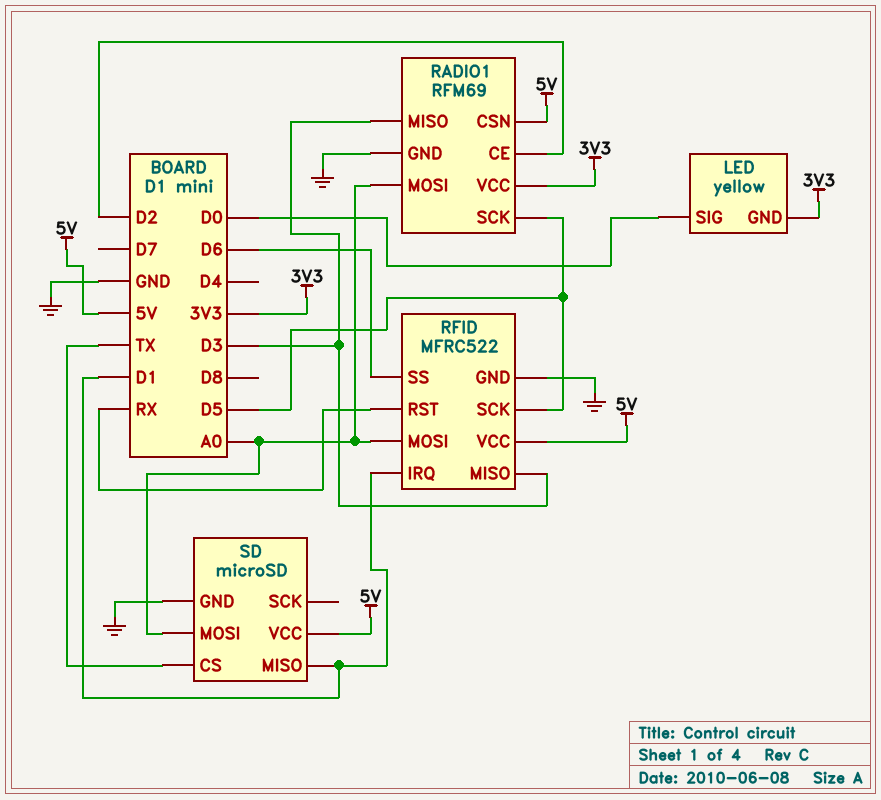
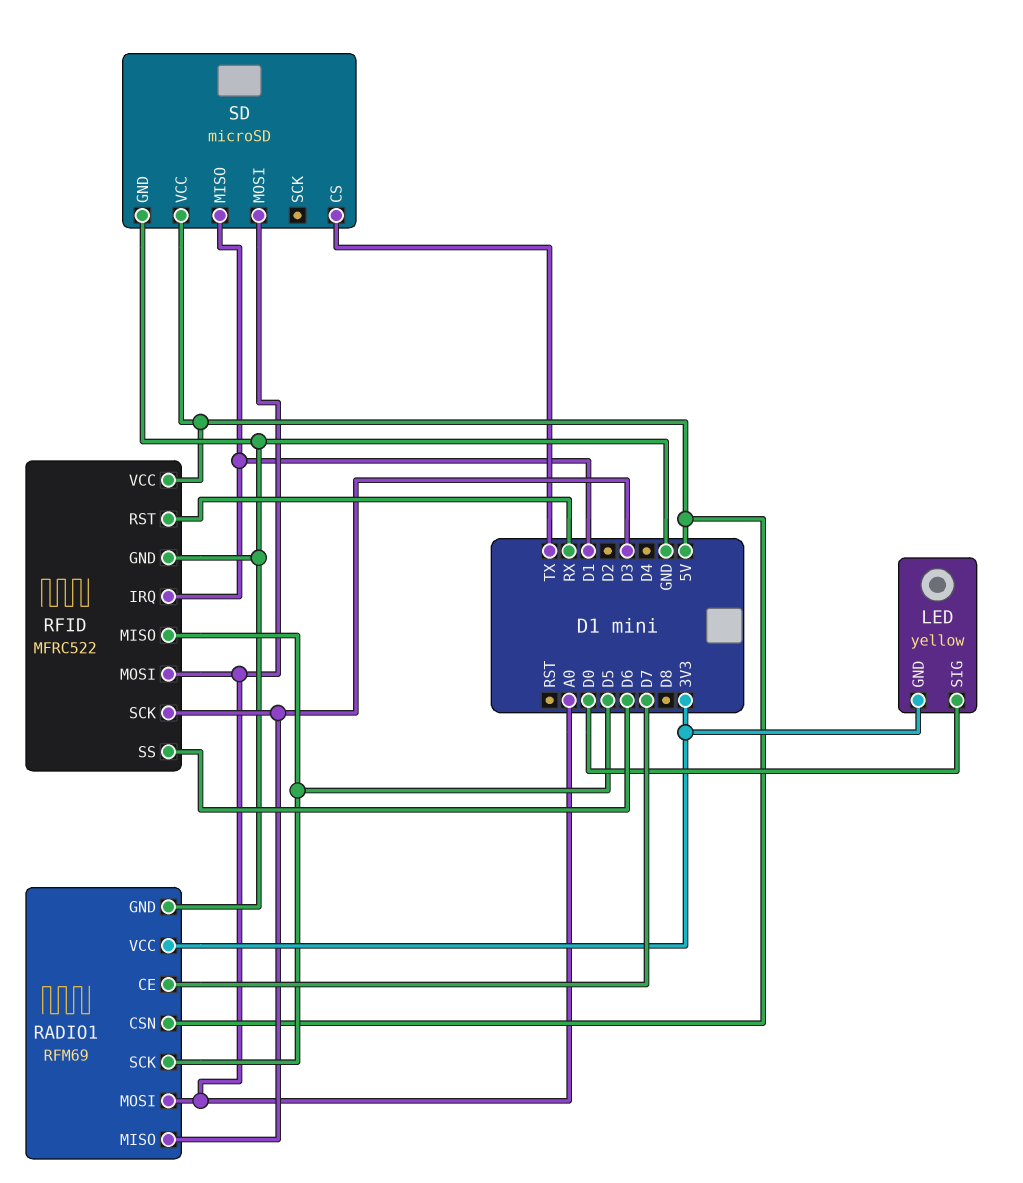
RADIO1 pin CE: D2 -> D7
RFID pin MISO: D3 -> D5
RFID pin SCK: D5 -> D3

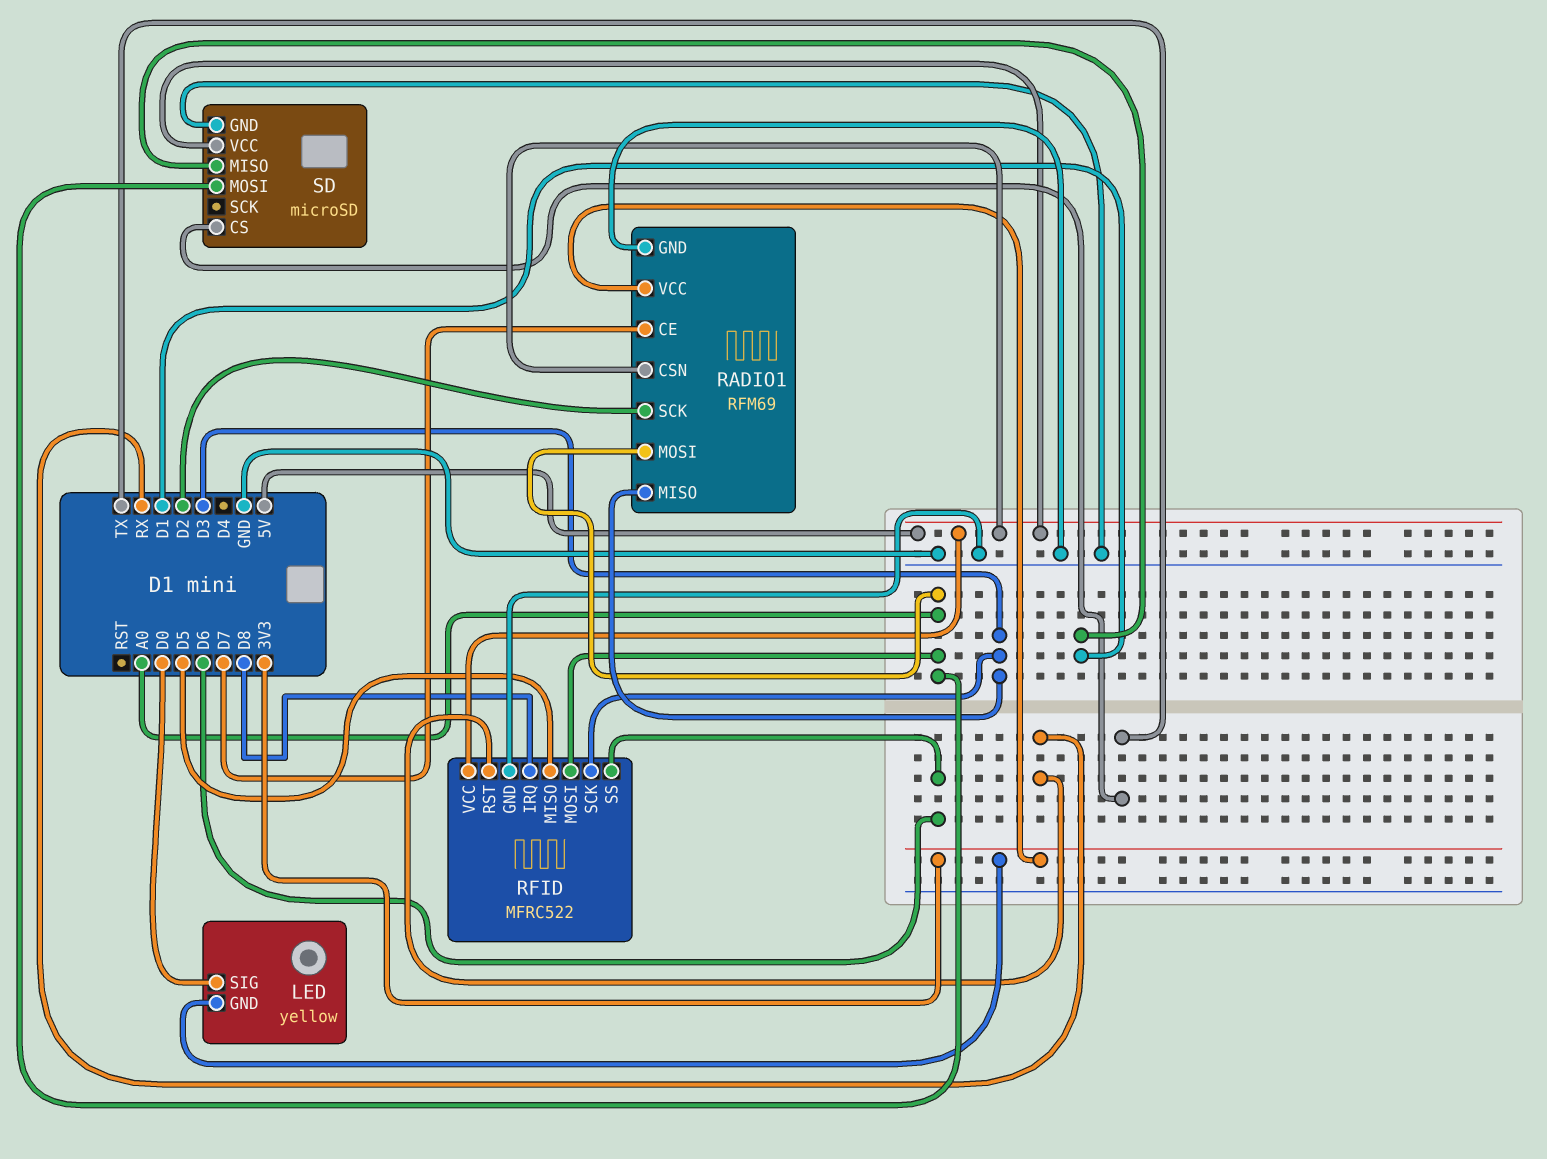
RADIO1 pin SCK: D5 -> D2
RFID pin IRQ: D1 -> D8

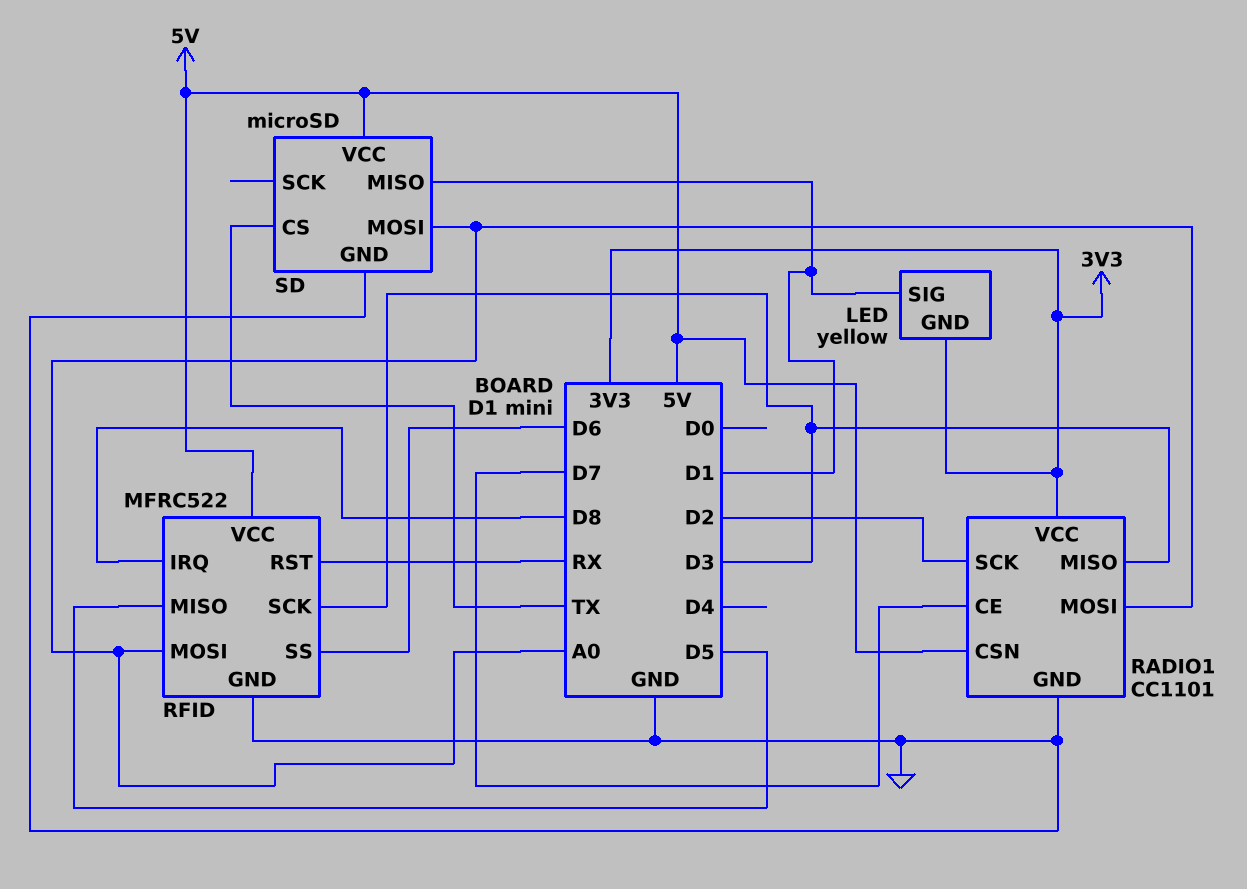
LED pin SIG: D0 -> D1
RADIO1: RFM69 -> CC1101

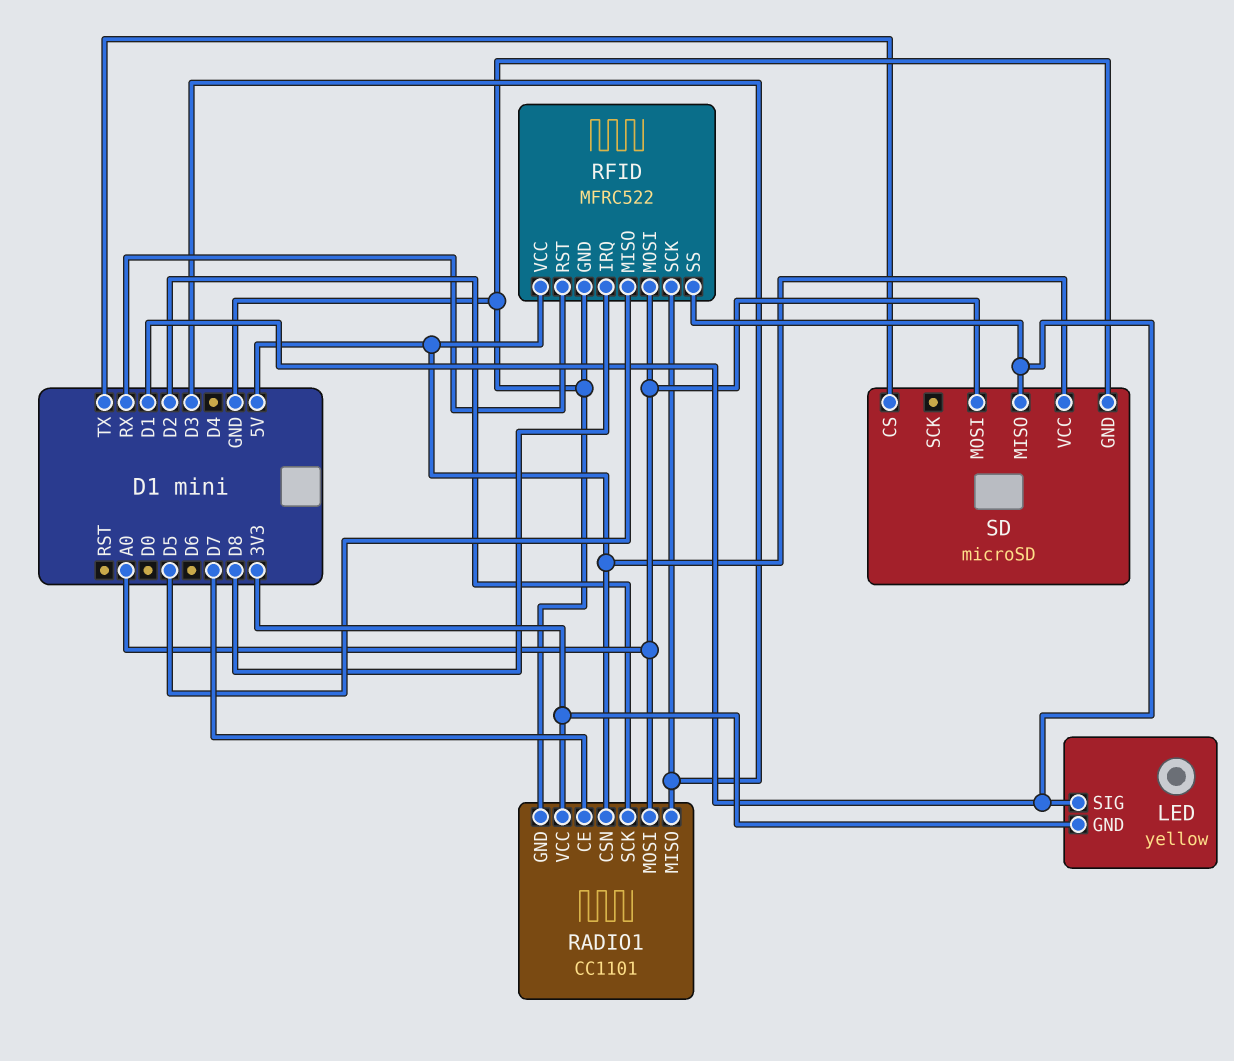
RFID pin SS: D6 -> D1

